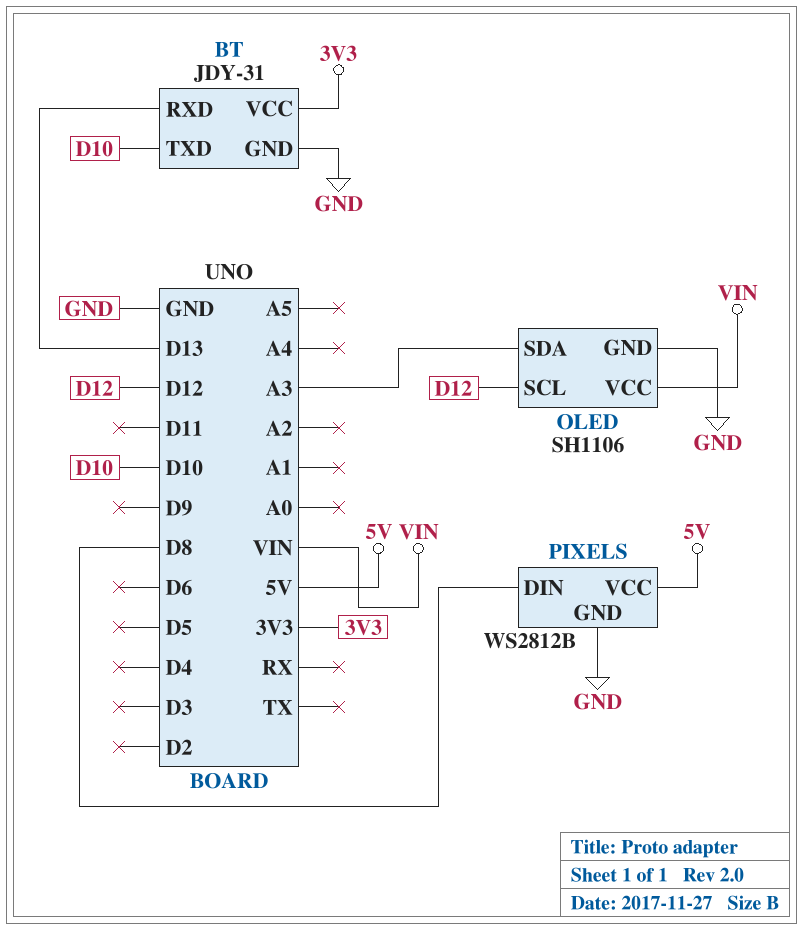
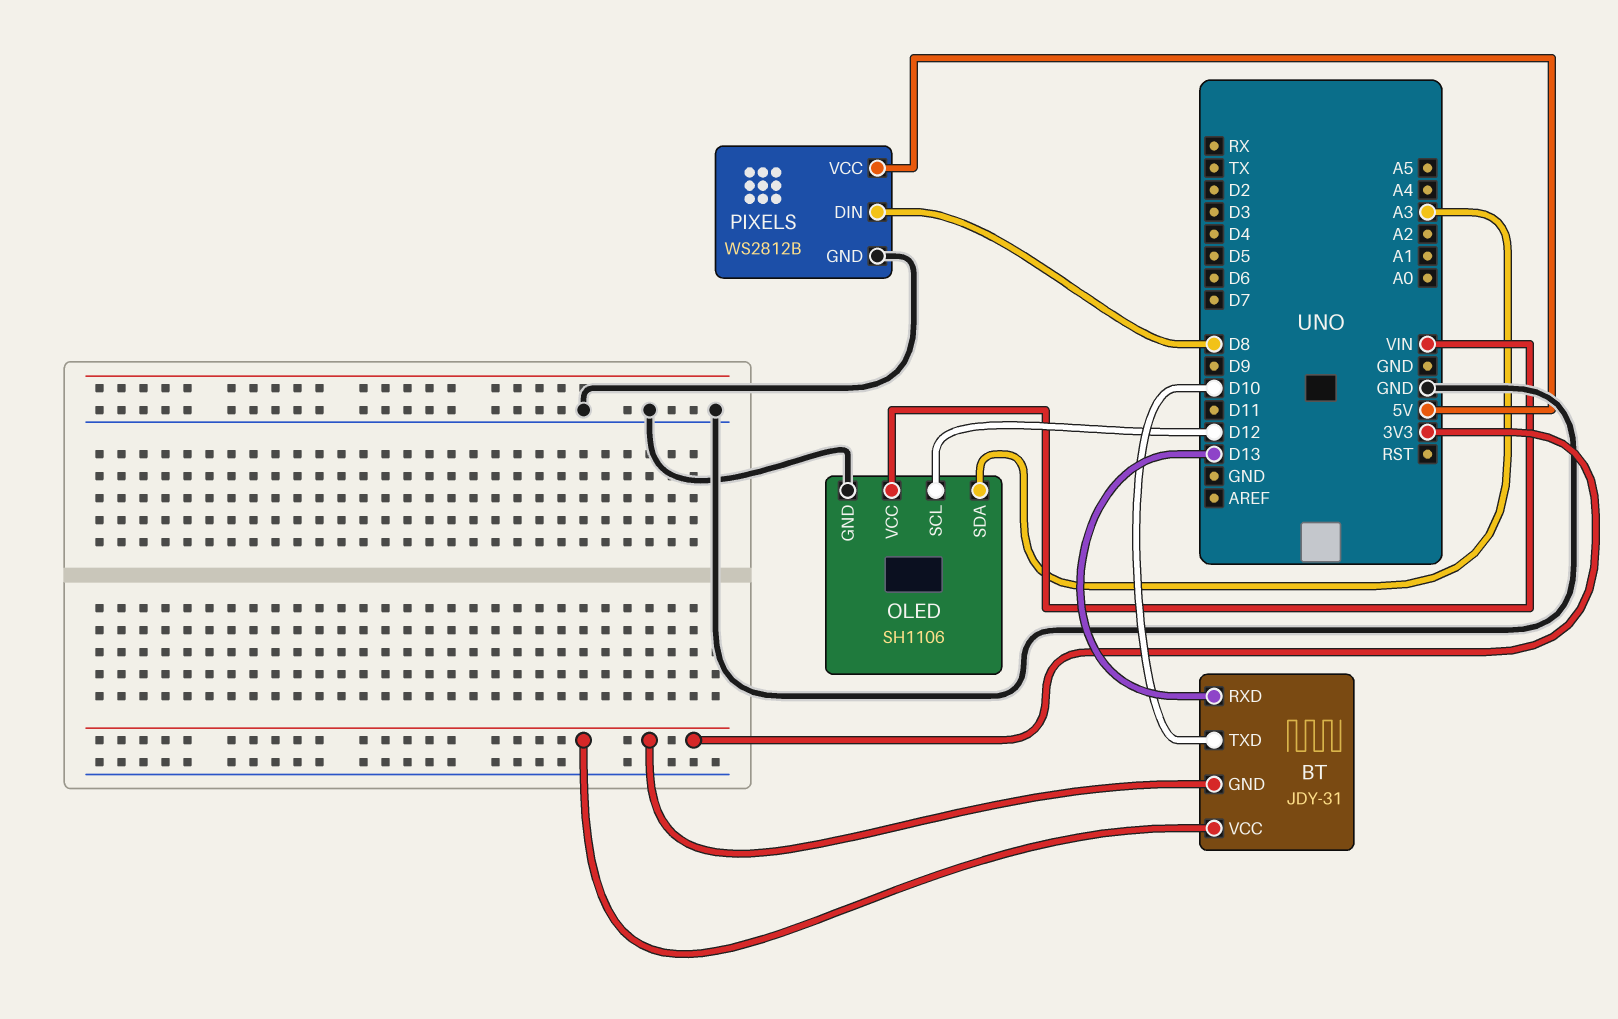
BT pin GND: GND -> 3V3

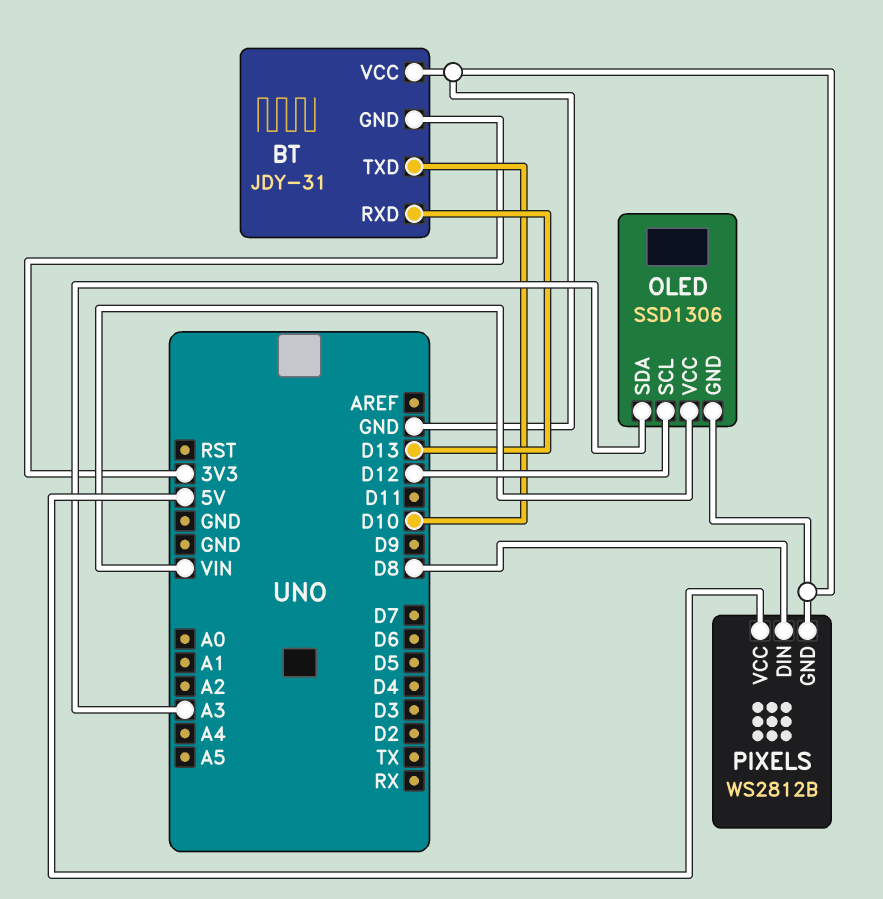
BT pin VCC: 3V3 -> GND
OLED: SH1106 -> SSD1306

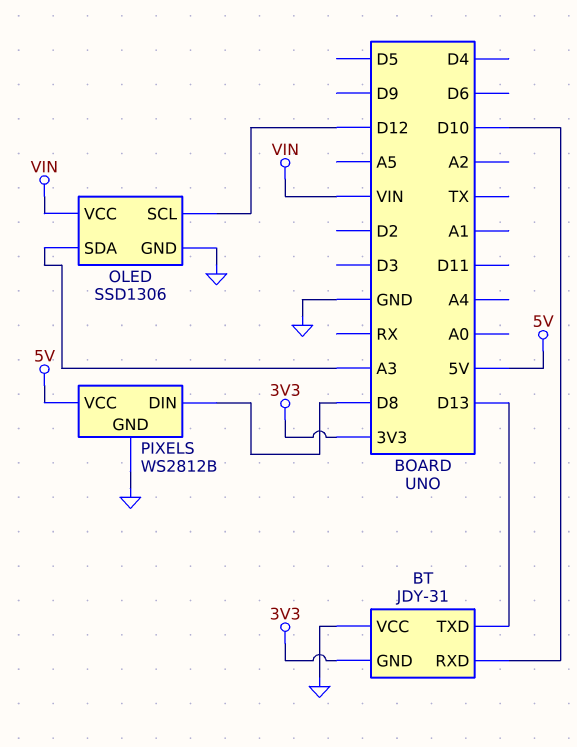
BT pin RXD: D13 -> D10
BT pin TXD: D10 -> D13

